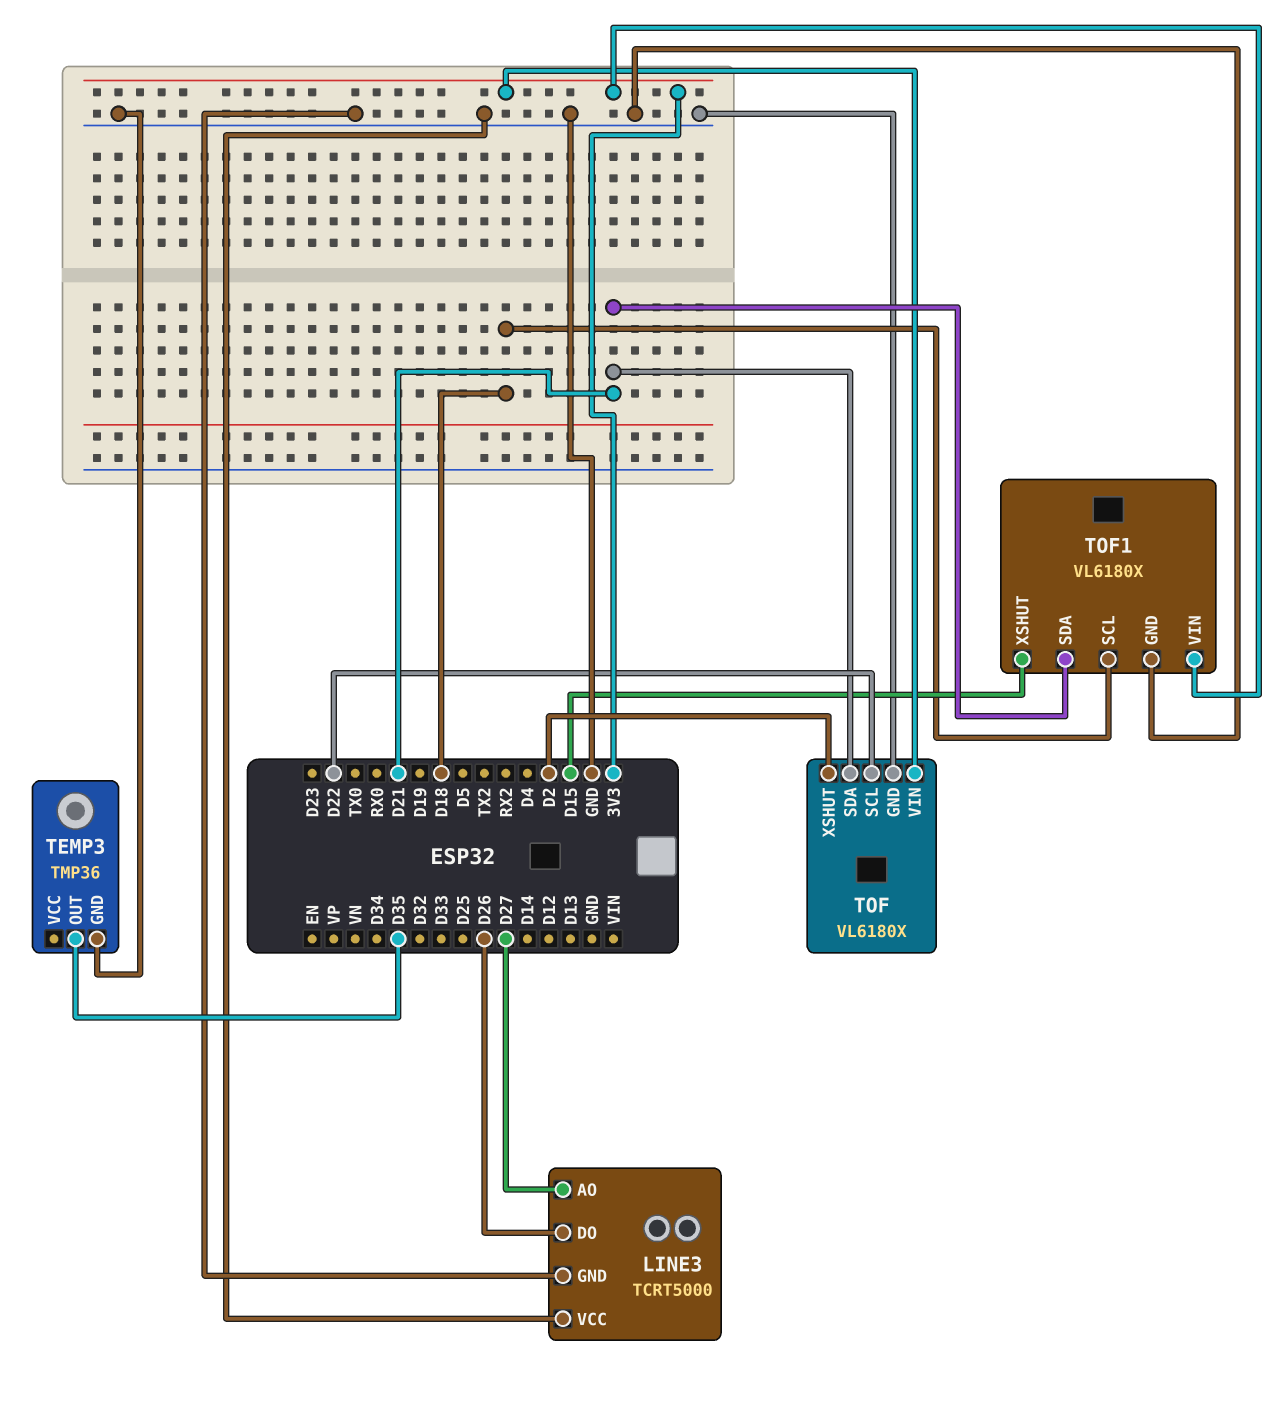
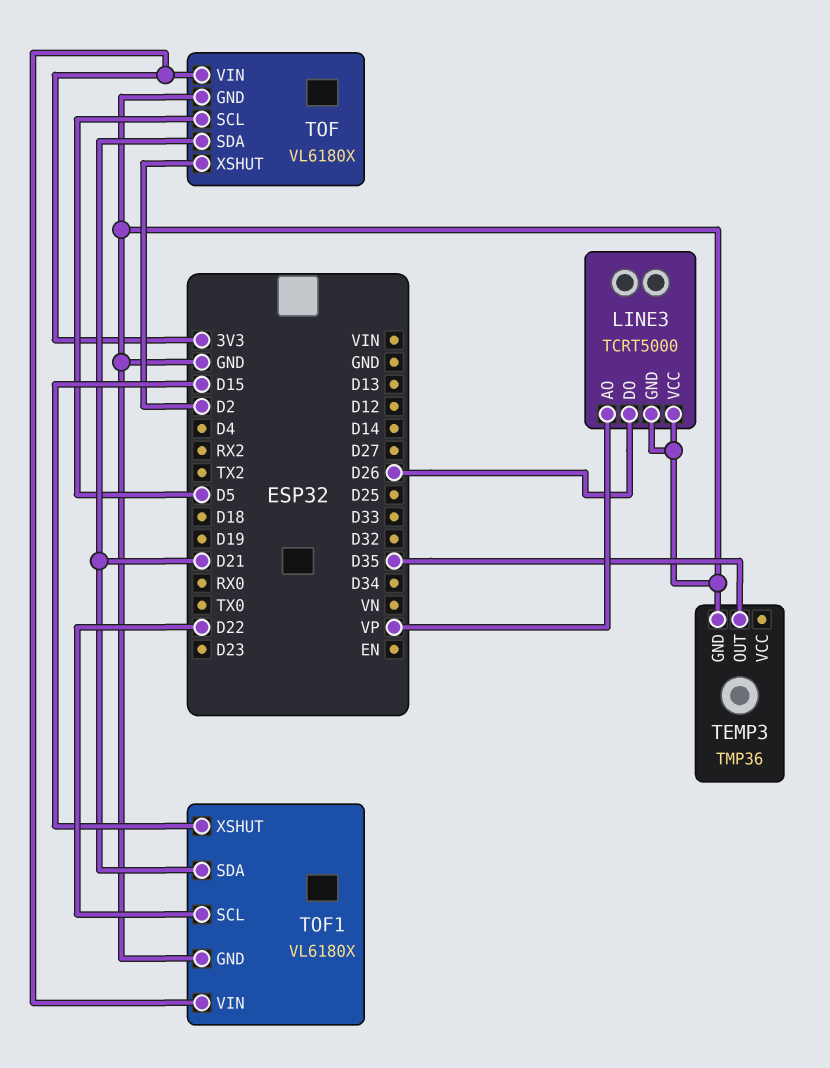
LINE3 pin AO: D27 -> VP
TOF pin SCL: D22 -> D5
TOF1 pin SCL: D18 -> D22

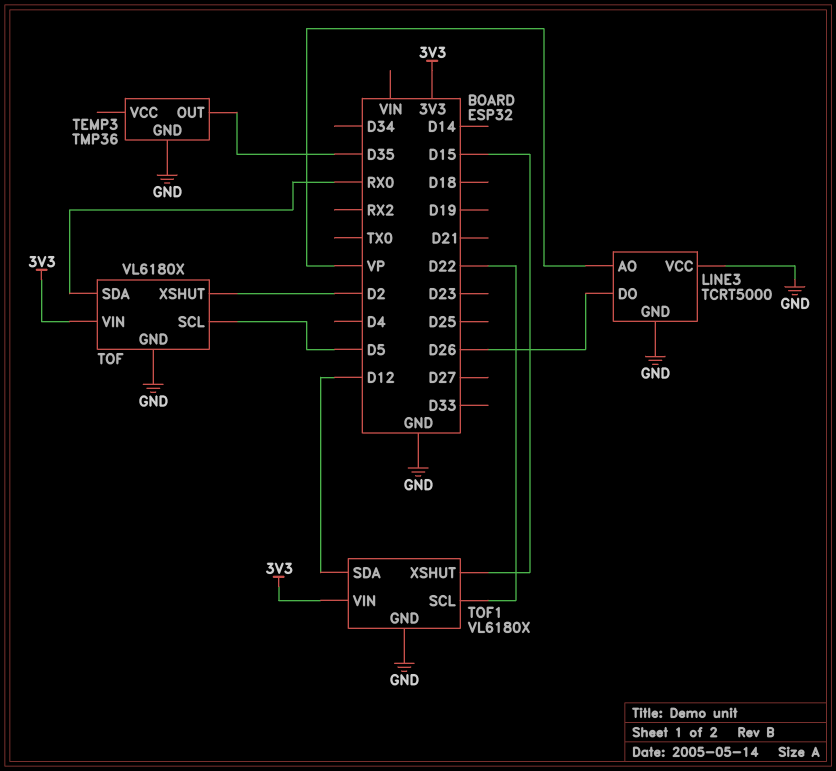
TOF pin SDA: D21 -> RX0
TOF1 pin SDA: D21 -> D12

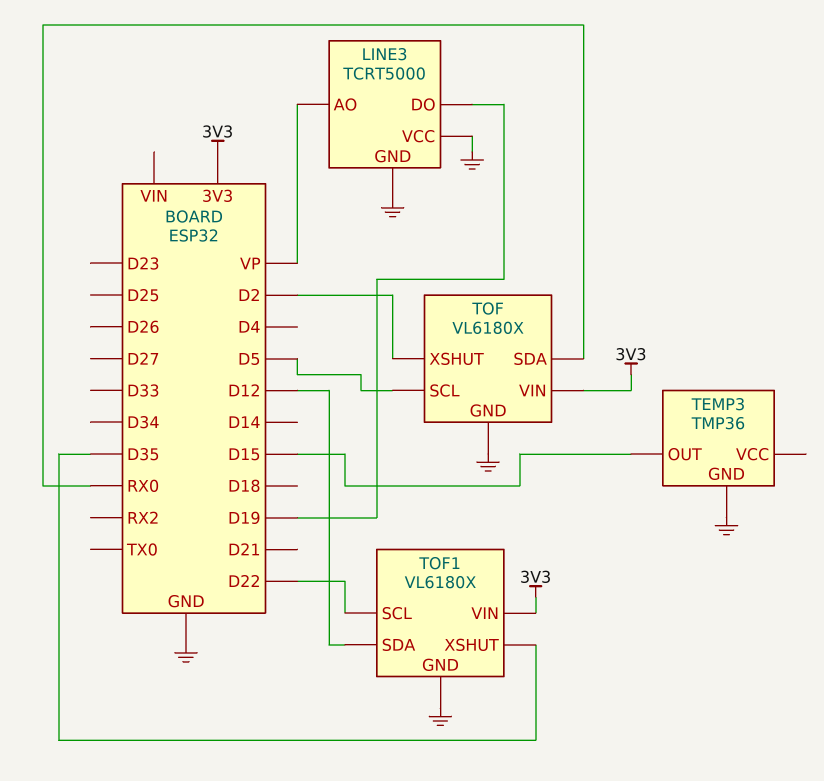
LINE3 pin DO: D26 -> D19
TEMP3 pin OUT: D35 -> D15
TOF1 pin XSHUT: D15 -> D35

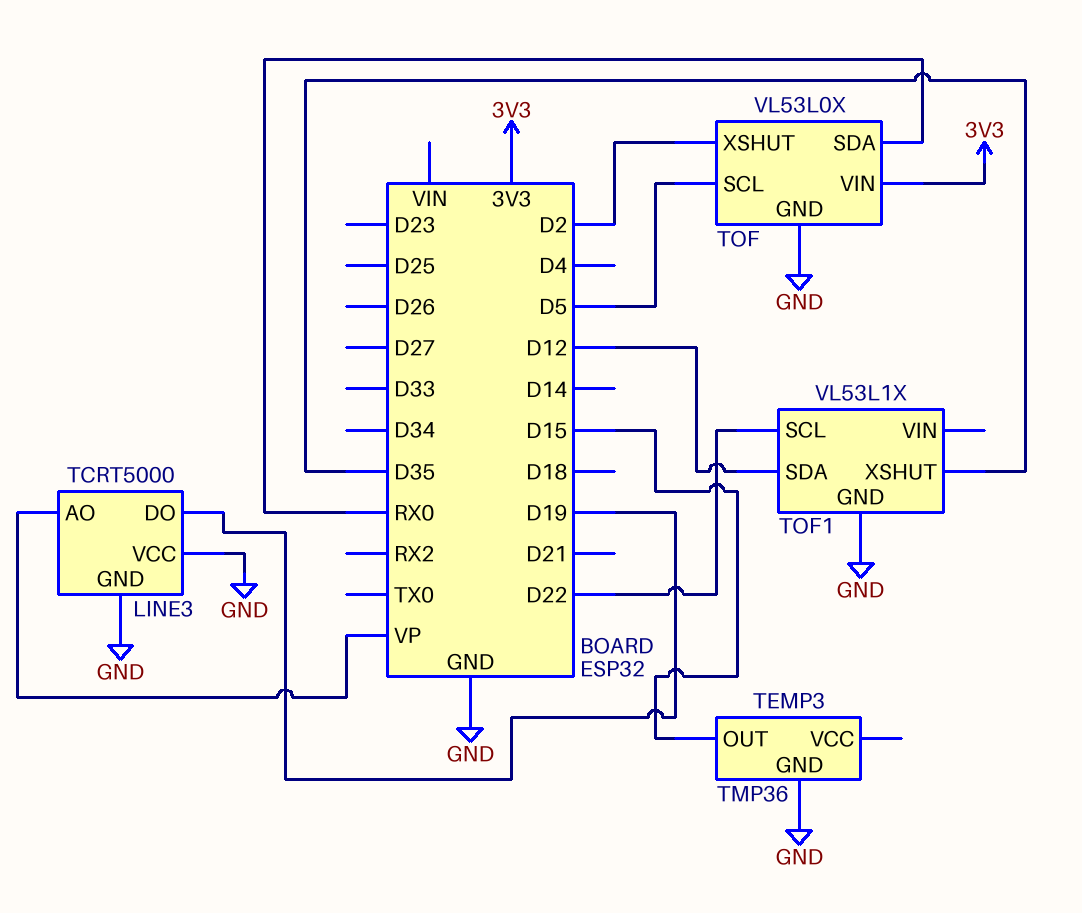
TOF: VL6180X -> VL53L0X
TOF1: VL6180X -> VL53L1X
TOF1 pin VIN: 3V3 -> none

